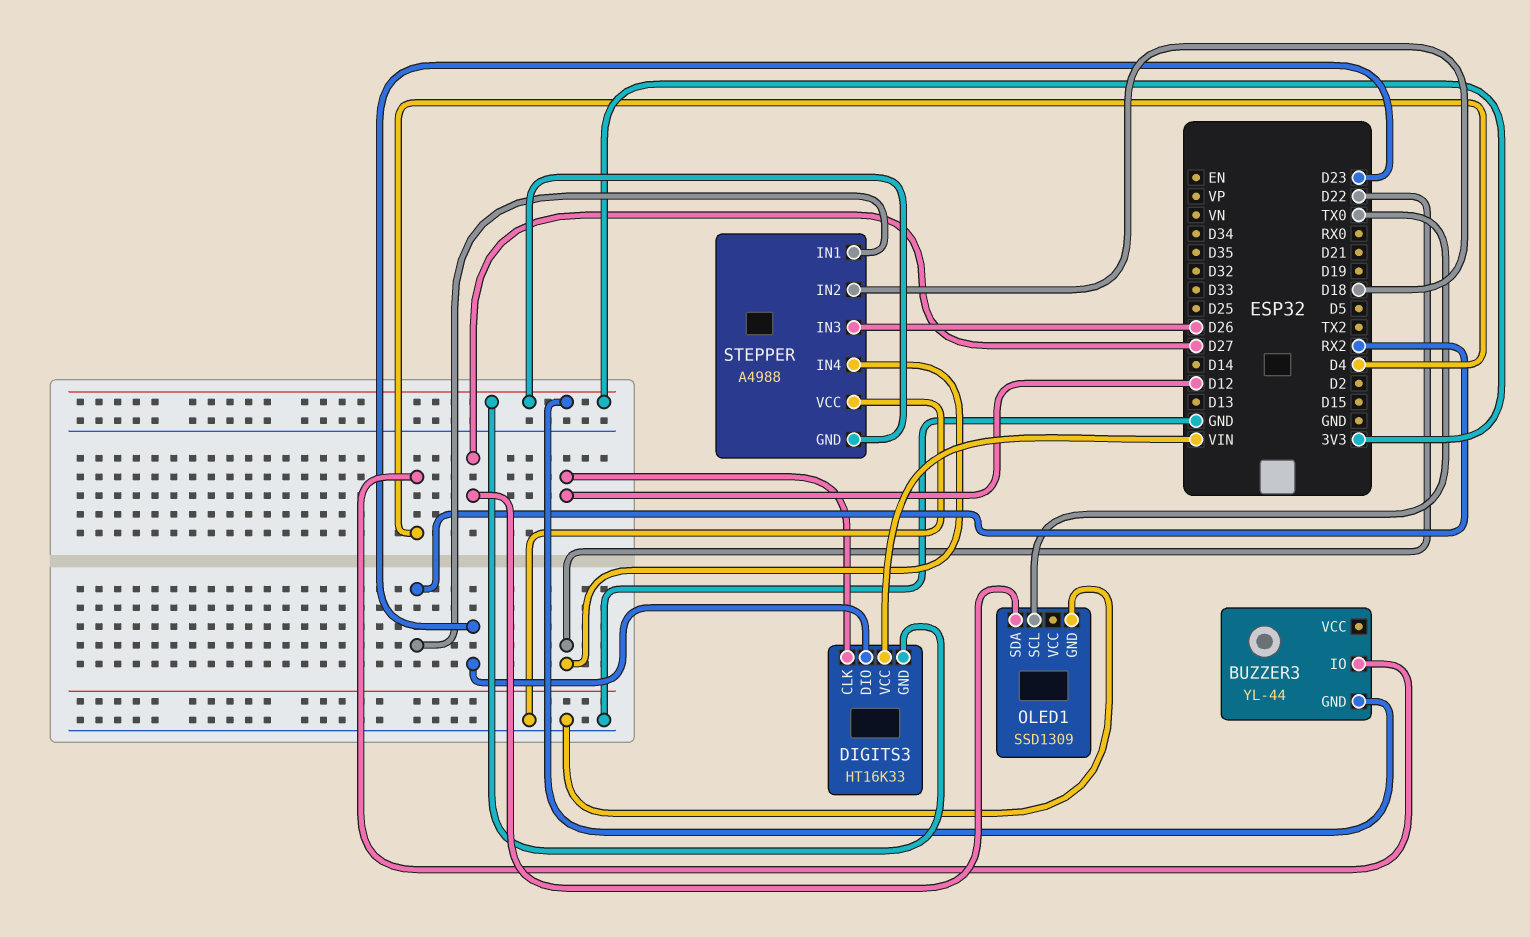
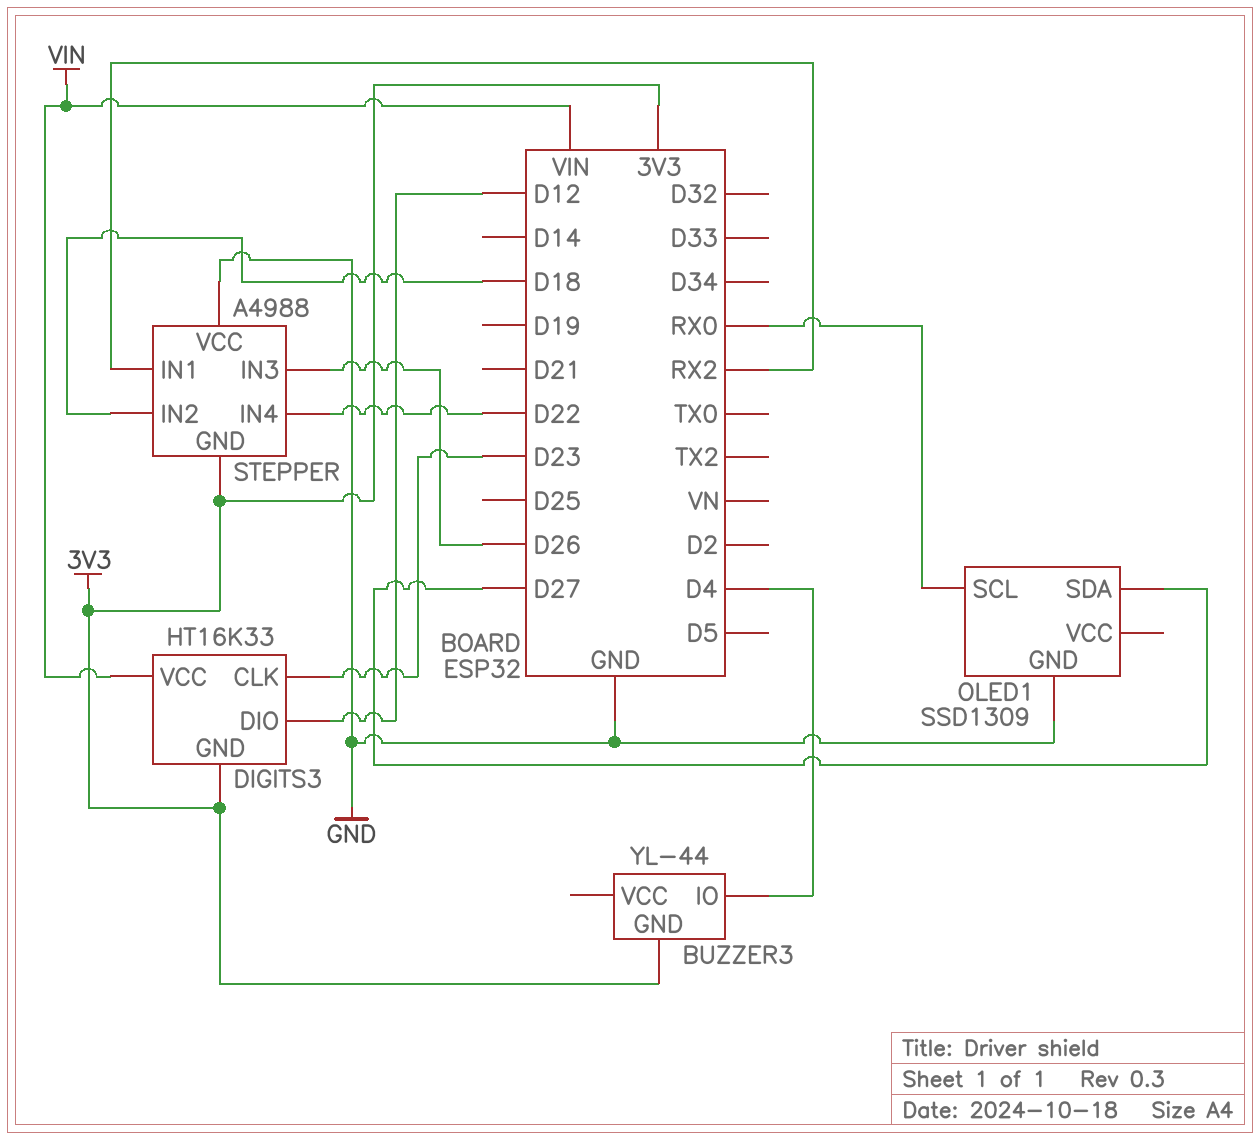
DIGITS3 pin CLK: D12 -> D23
DIGITS3 pin DIO: D23 -> D12
OLED1 pin SCL: TX0 -> RX0

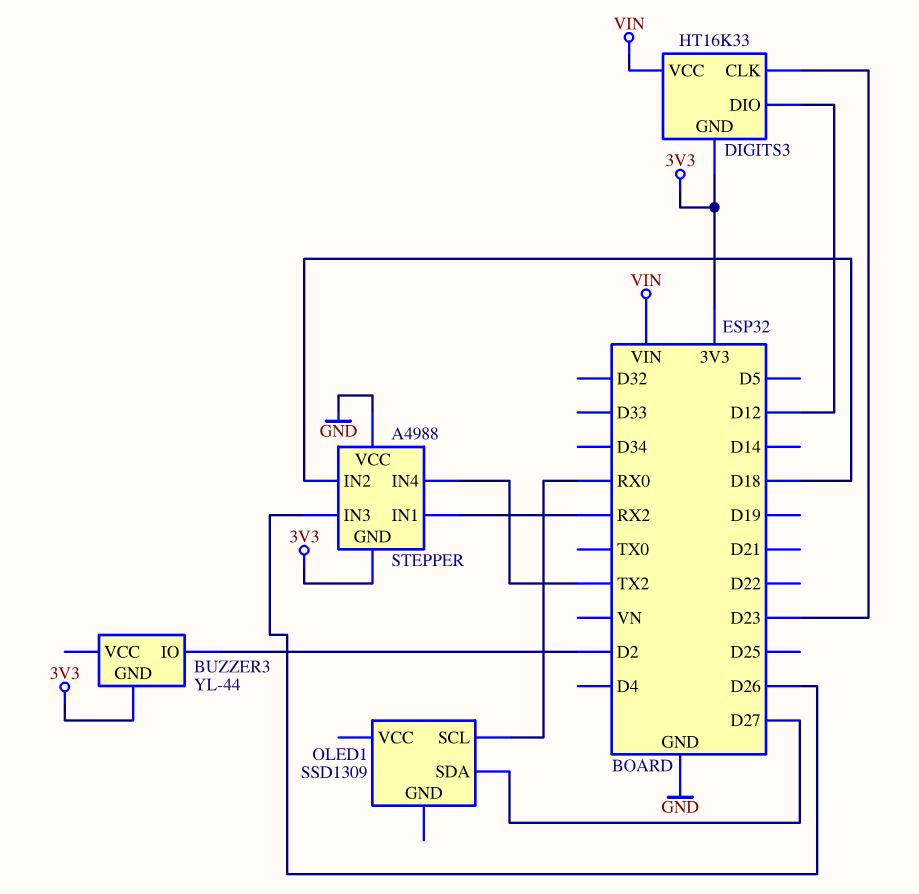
BUZZER3 pin IO: D4 -> D2
OLED1 pin GND: GND -> none
STEPPER pin IN4: D22 -> TX2

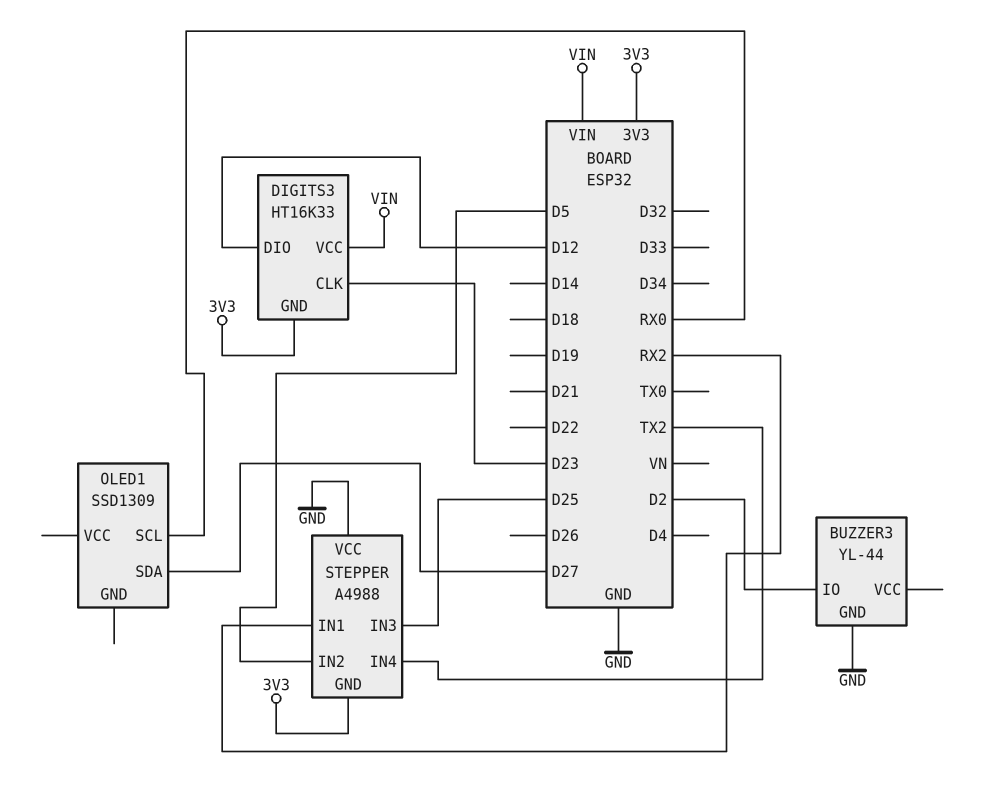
BUZZER3 pin GND: 3V3 -> GND
STEPPER pin IN2: D18 -> D5
STEPPER pin IN3: D26 -> D25

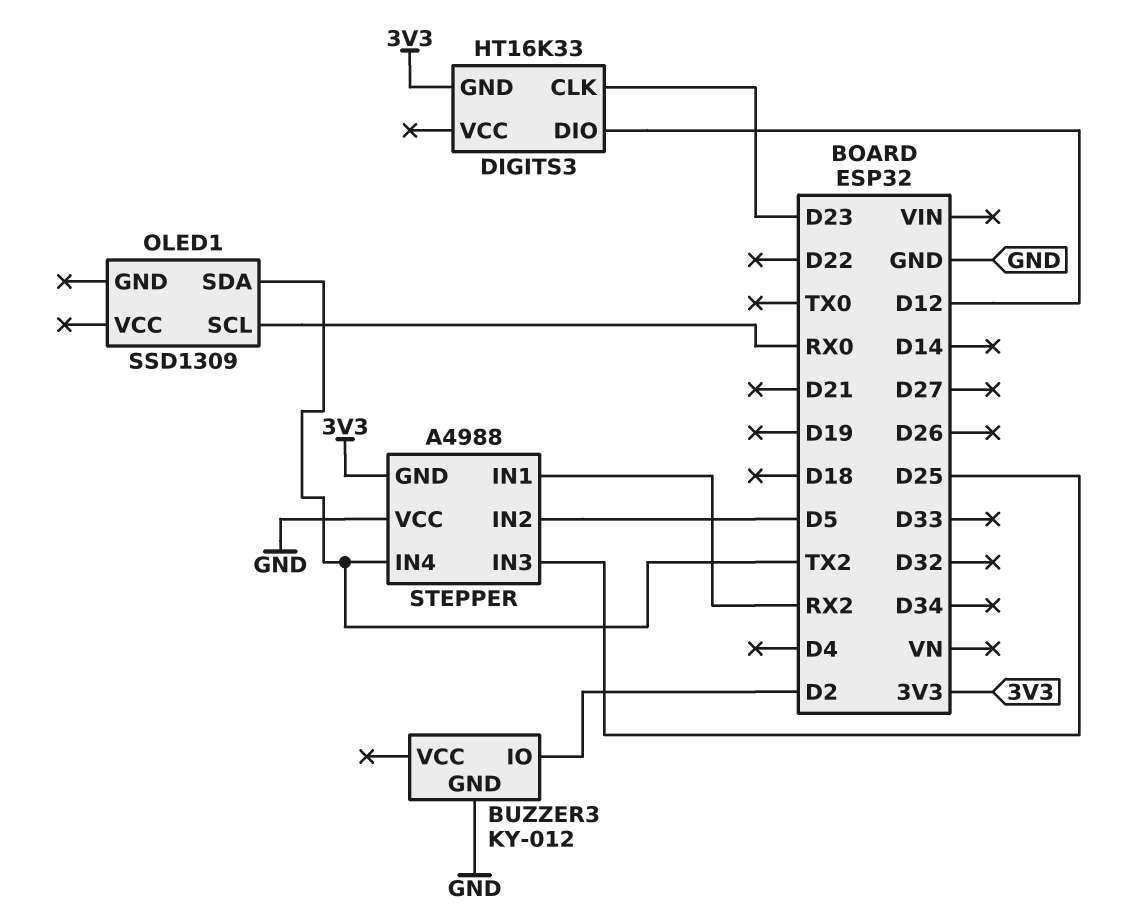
BUZZER3: YL-44 -> KY-012
DIGITS3 pin VCC: VIN -> none
OLED1 pin SDA: D27 -> TX2

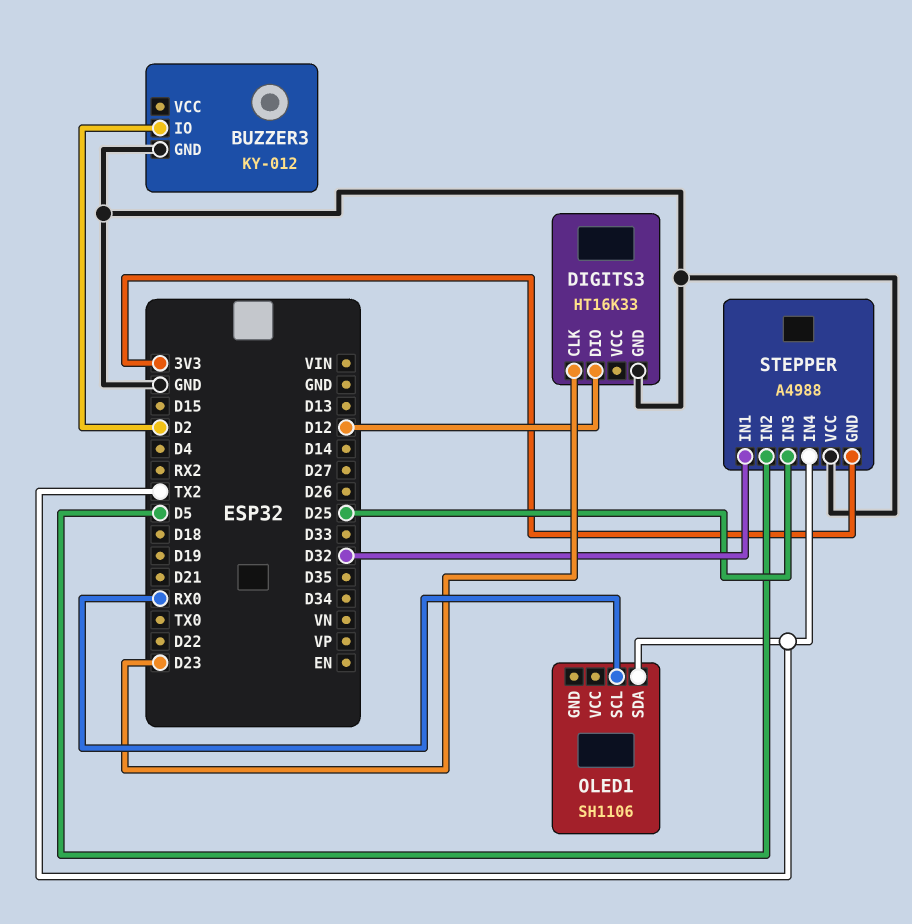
DIGITS3 pin GND: 3V3 -> GND
OLED1: SSD1309 -> SH1106
STEPPER pin IN1: RX2 -> D32

